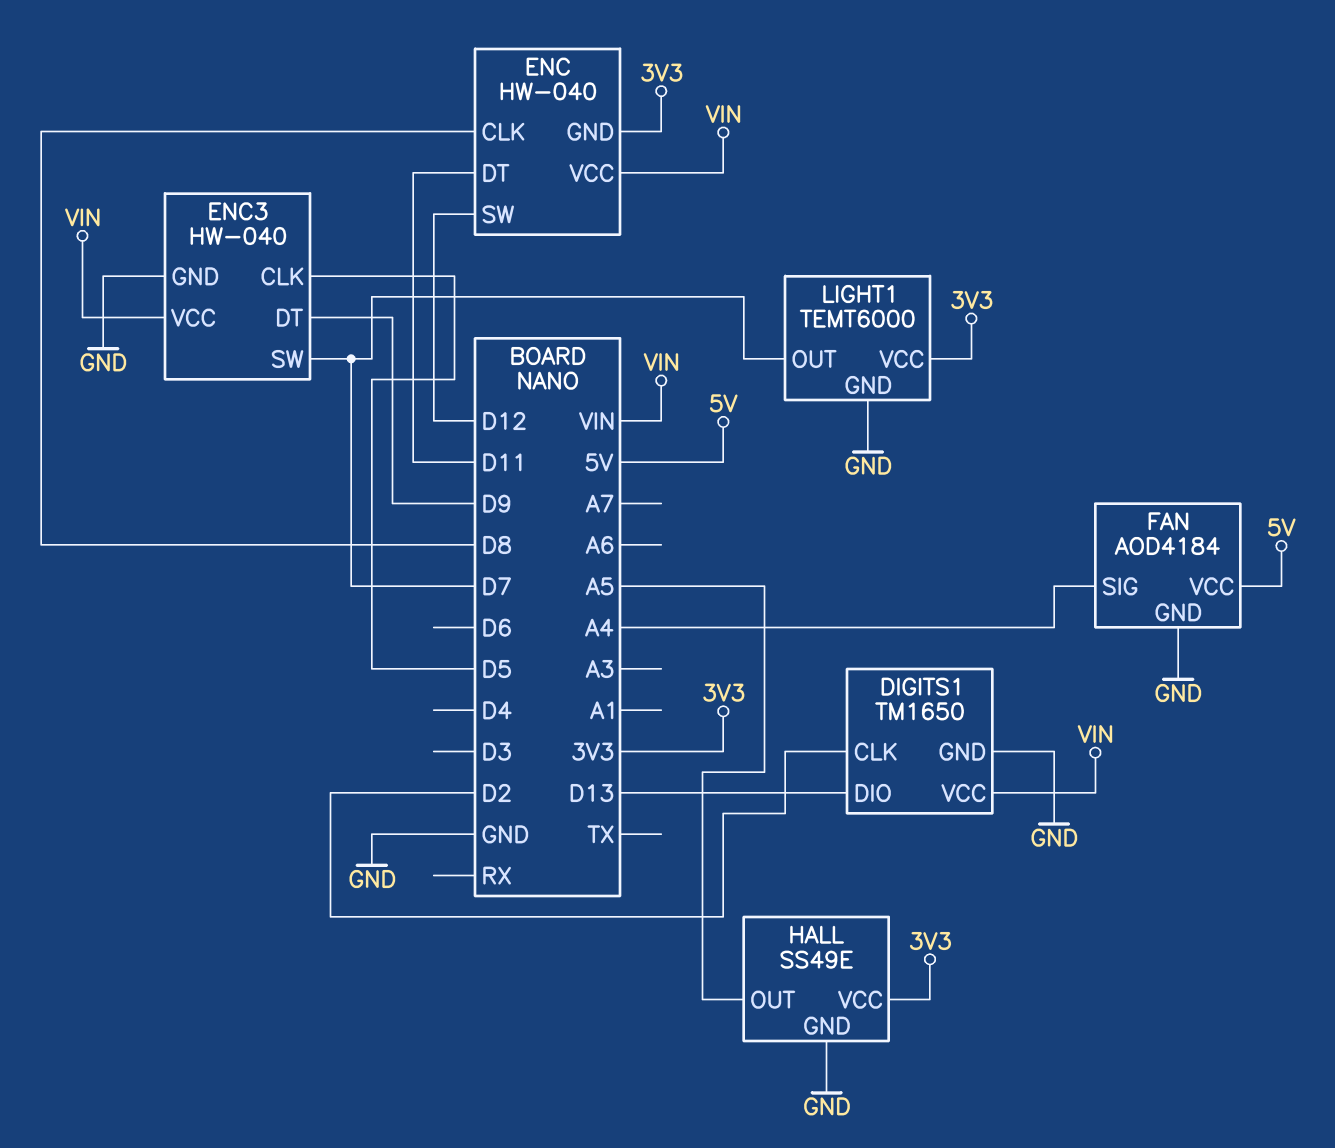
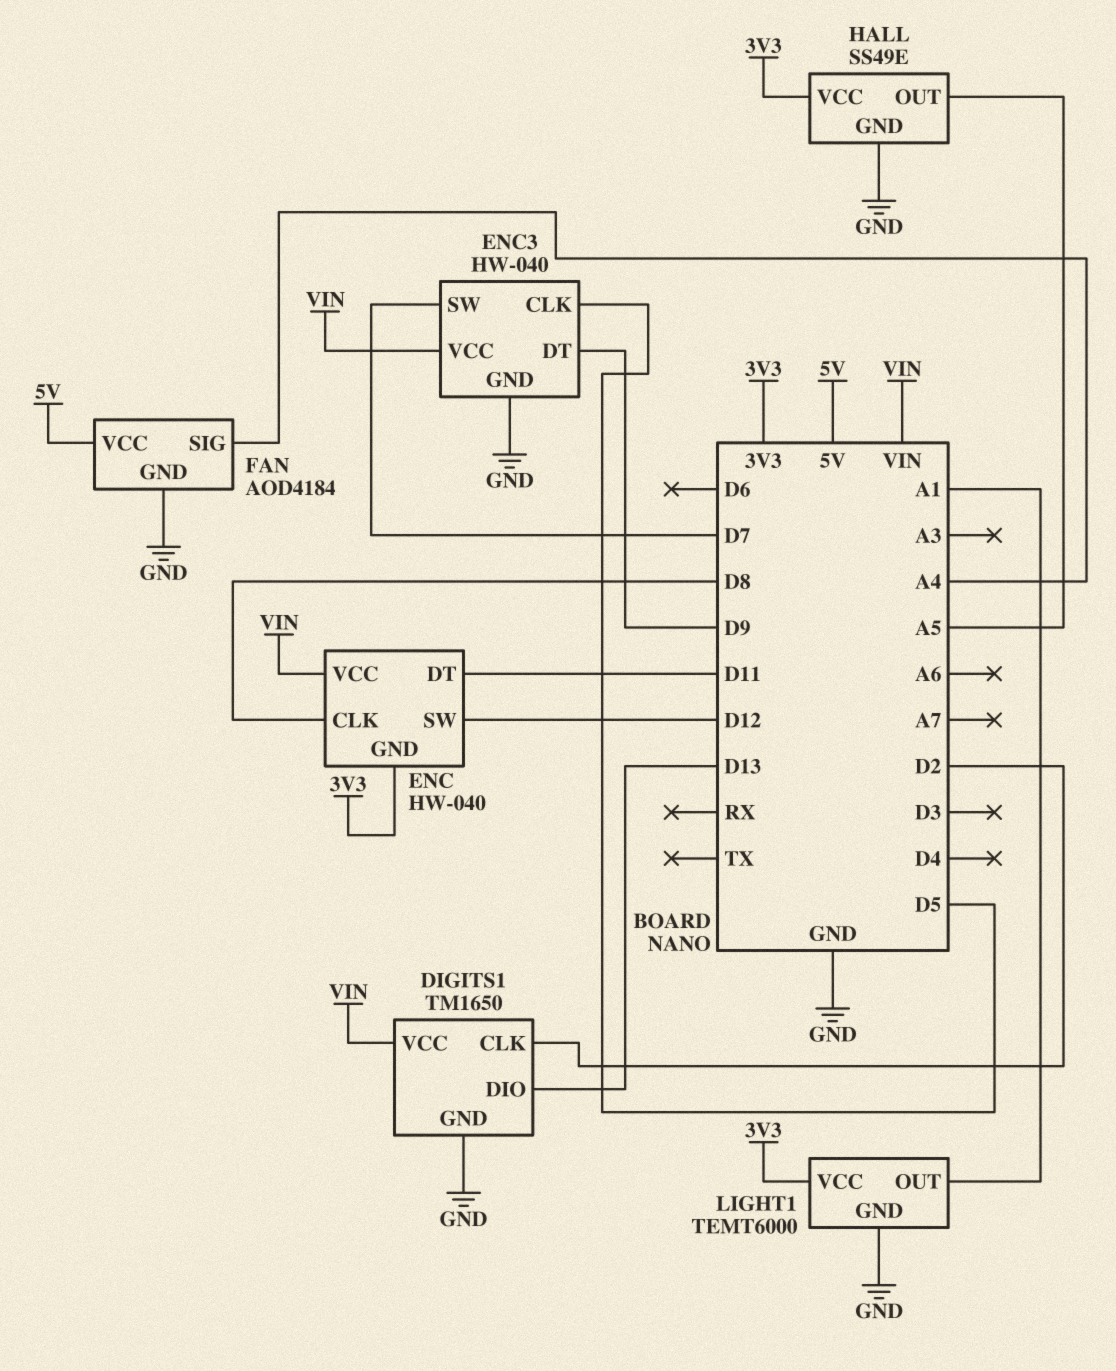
LIGHT1 pin OUT: D7 -> A1

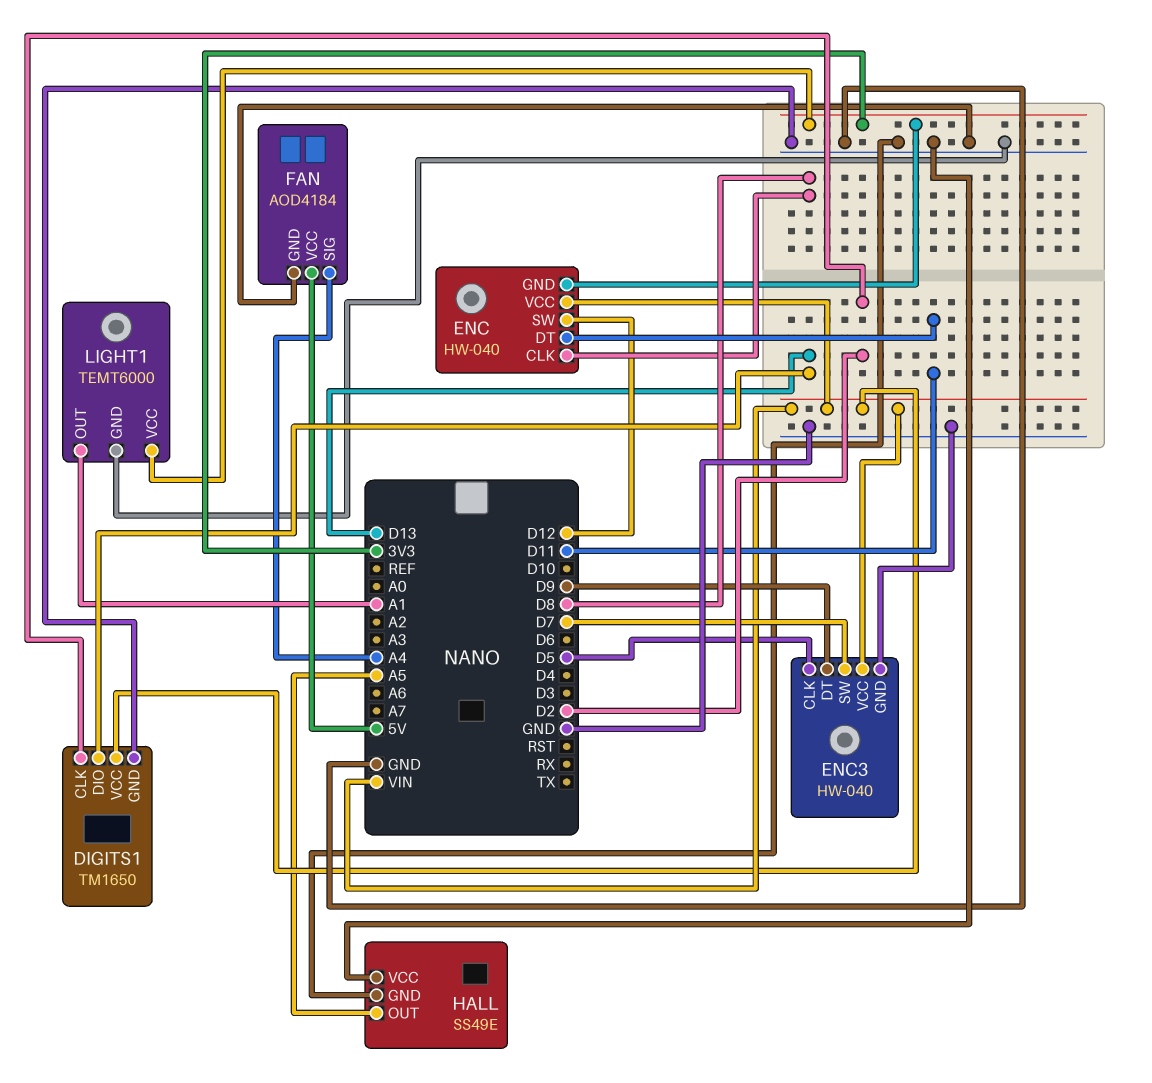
HALL pin VCC: 3V3 -> GND

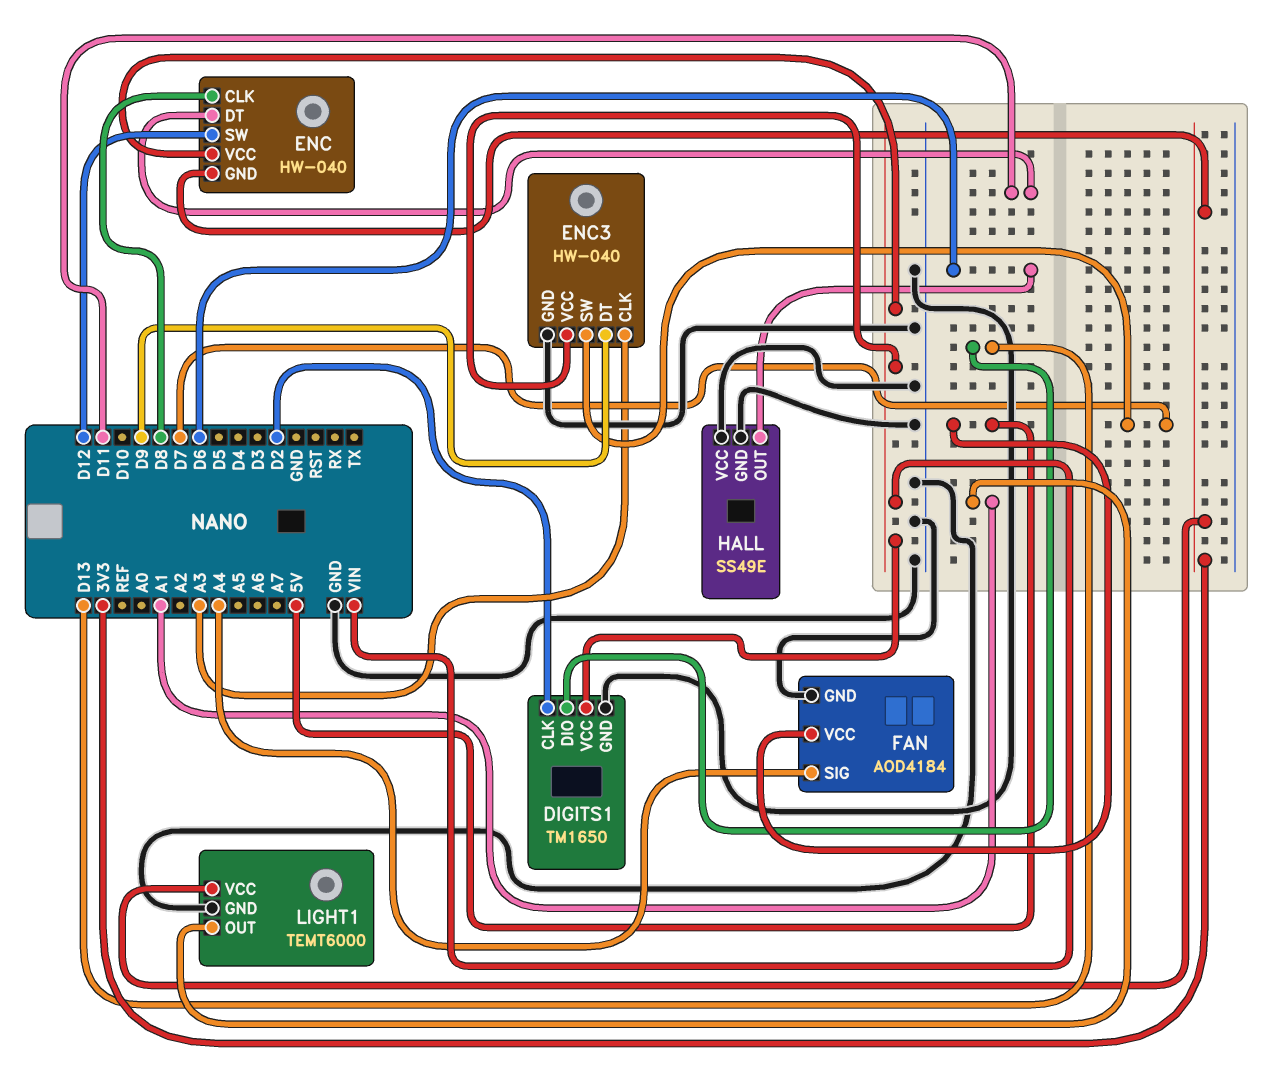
ENC3 pin CLK: D5 -> A3
HALL pin OUT: A5 -> D6

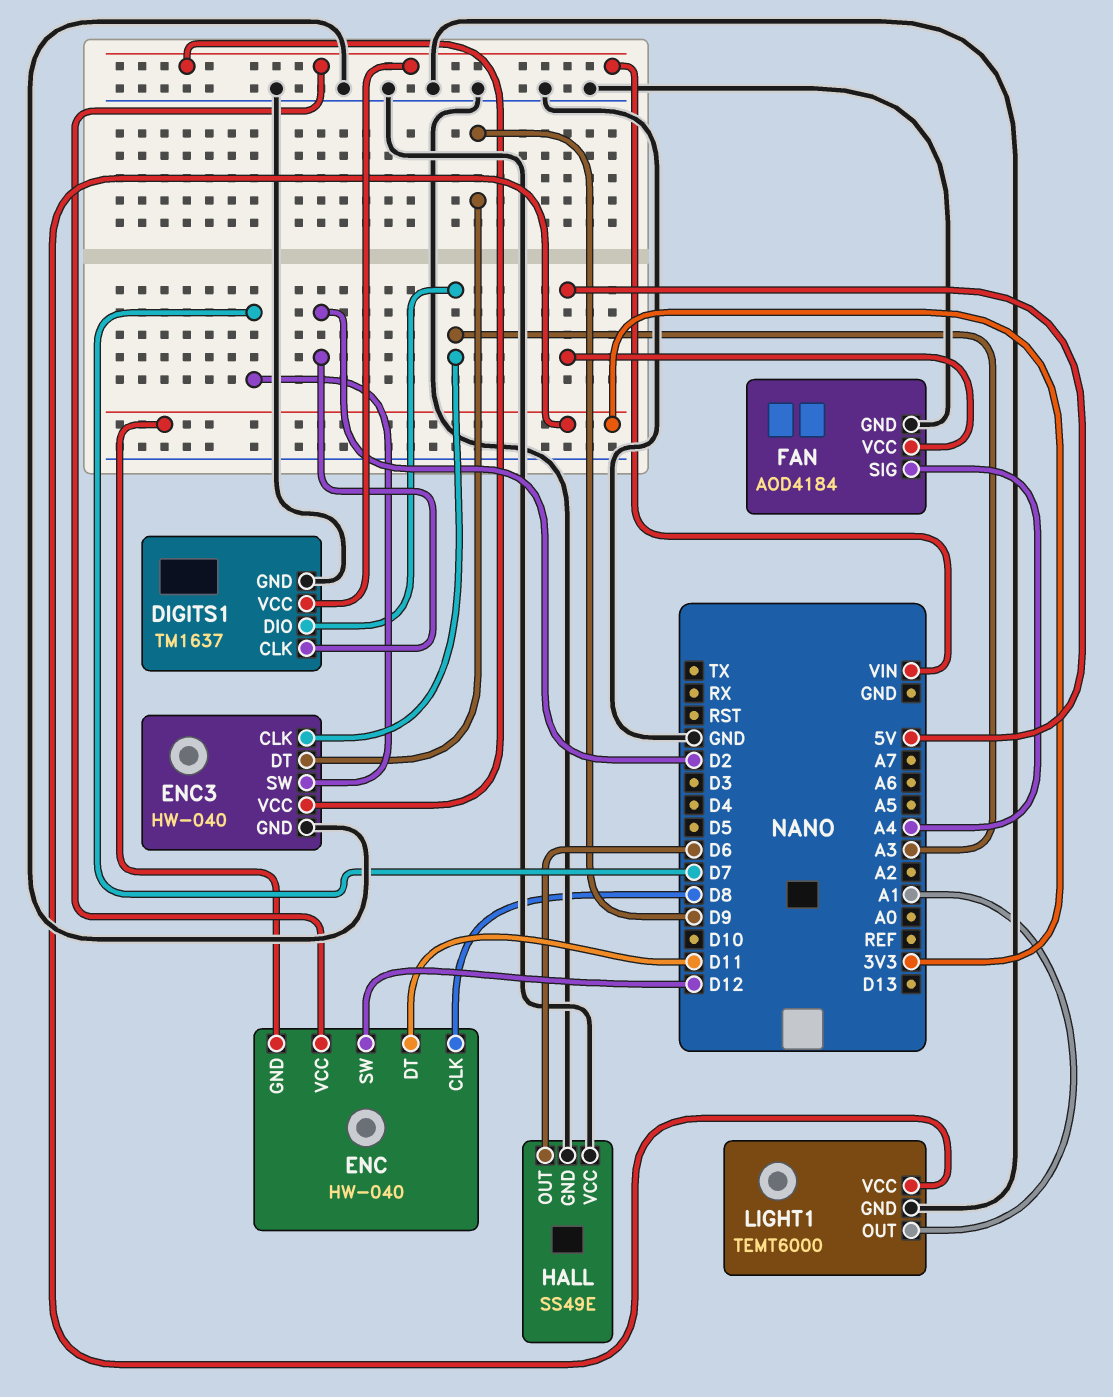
DIGITS1: TM1650 -> TM1637
DIGITS1 pin DIO: D13 -> A3

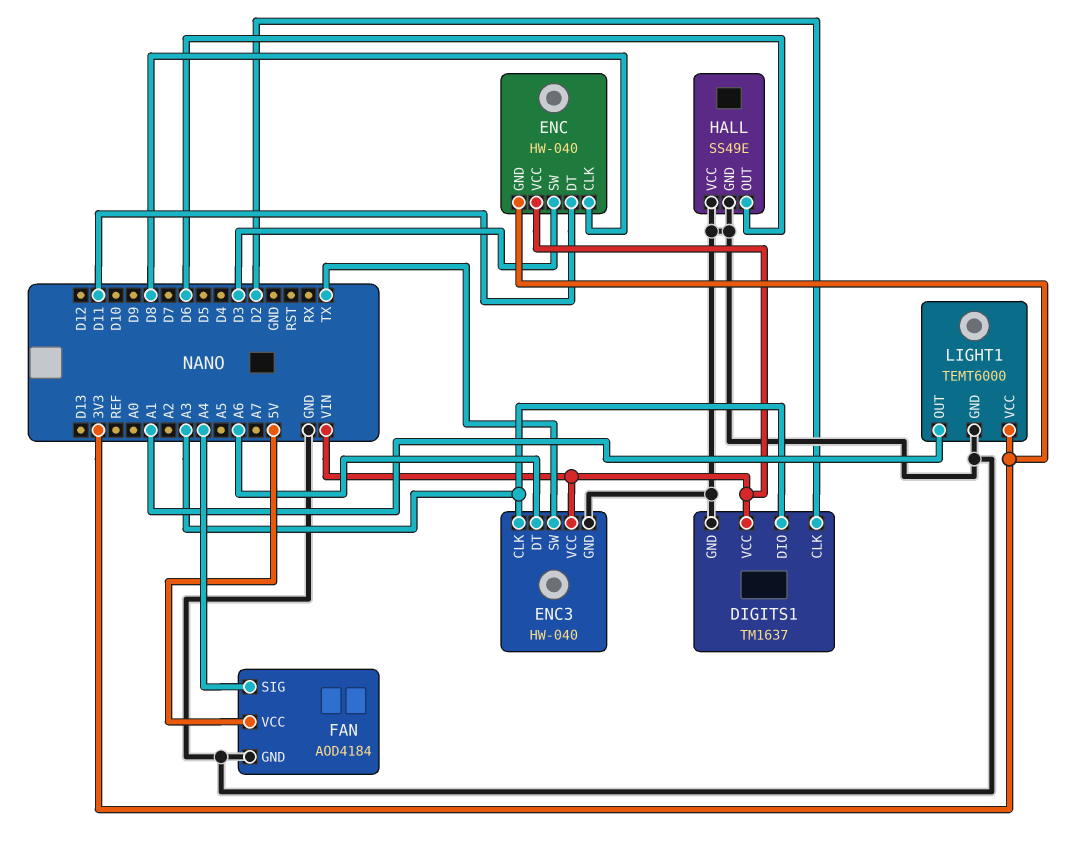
ENC pin SW: D12 -> D3
ENC3 pin DT: D9 -> A6
ENC3 pin SW: D7 -> TX

